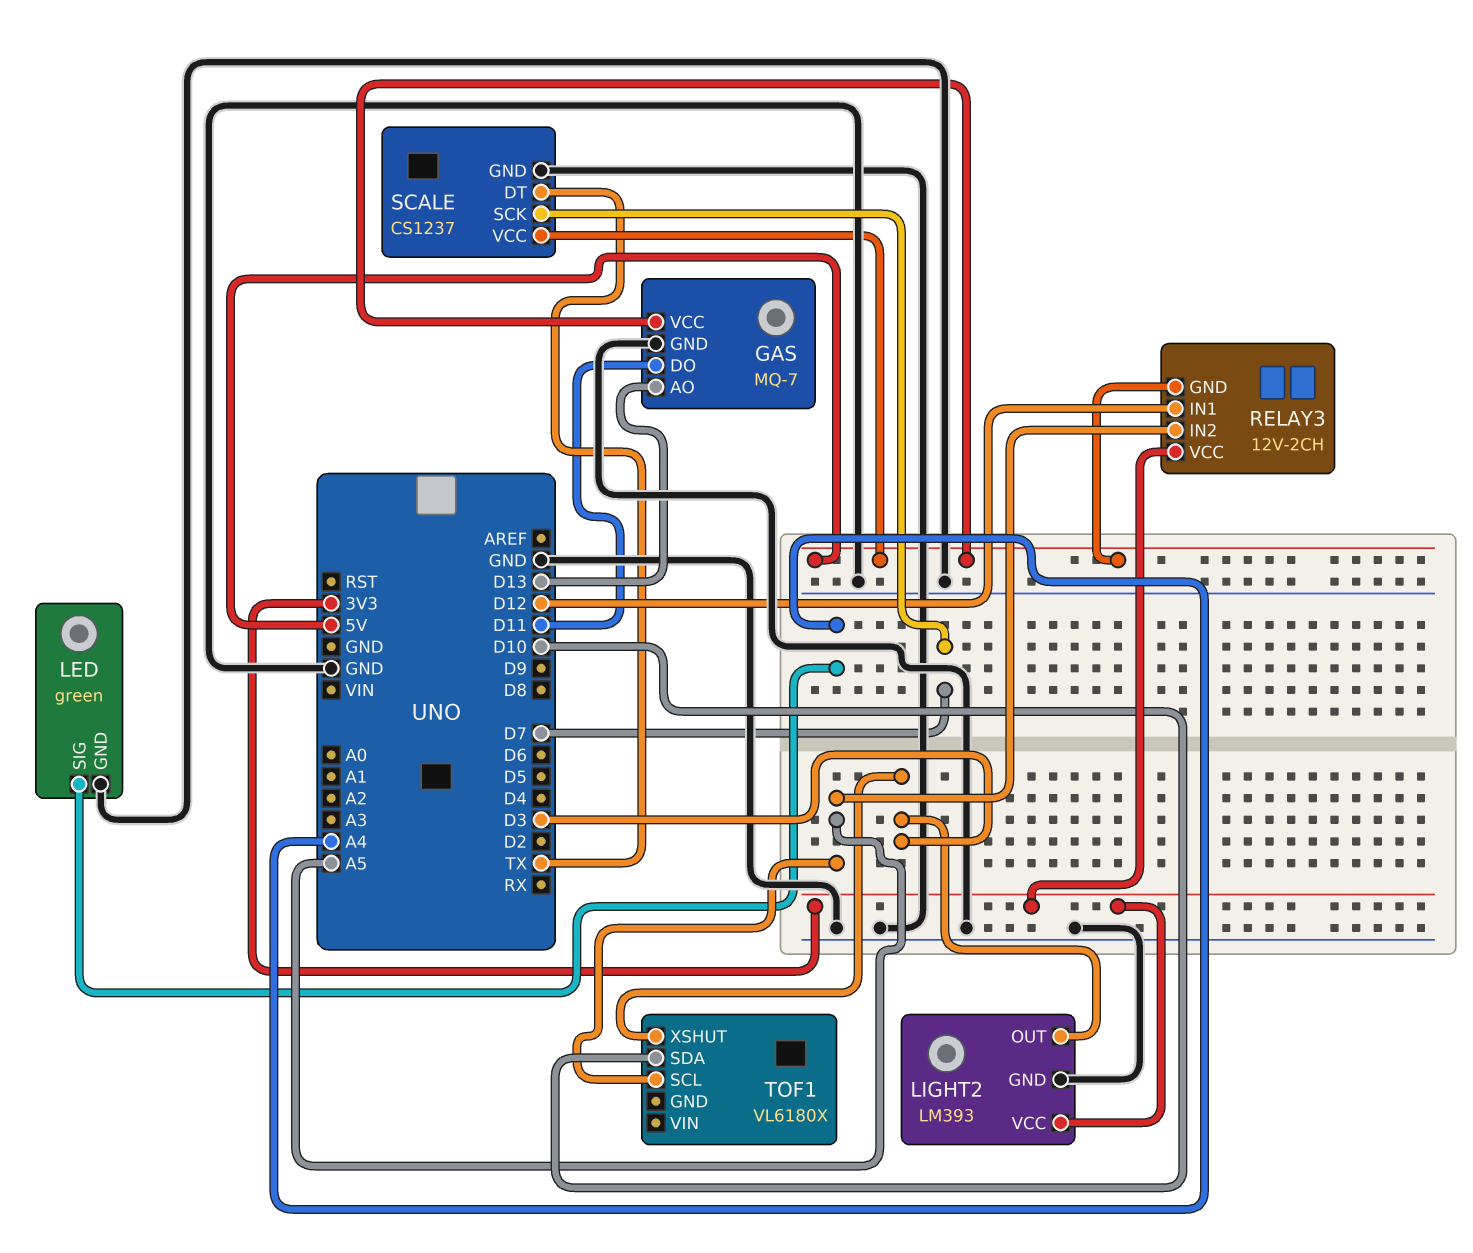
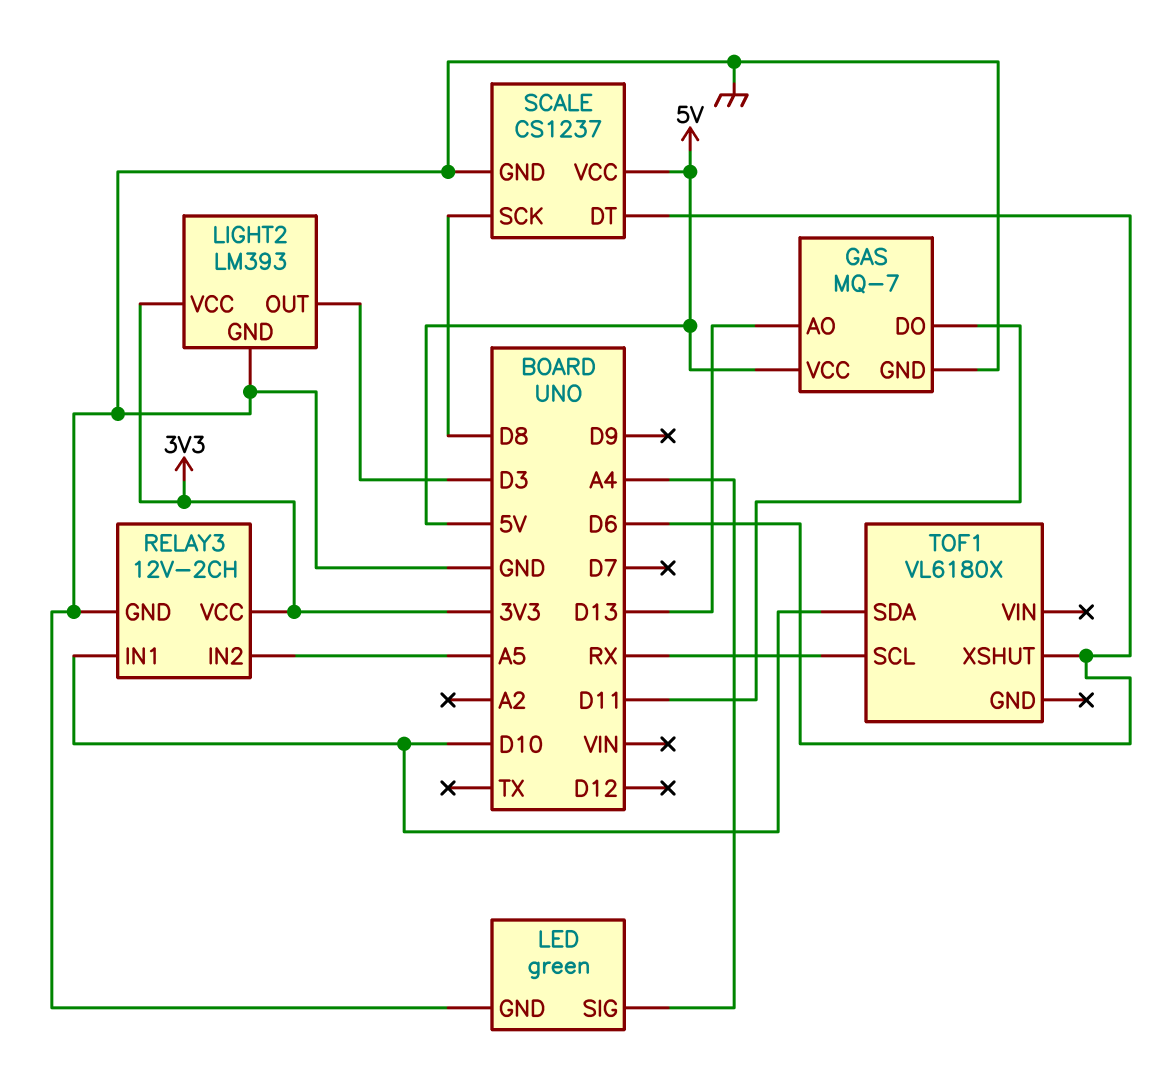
RELAY3 pin GND: 5V -> GND
RELAY3 pin IN1: D12 -> D10
SCALE pin DT: TX -> D6
SCALE pin SCK: D7 -> D8
TOF1 pin SCL: A5 -> RX
TOF1 pin XSHUT: D3 -> D6

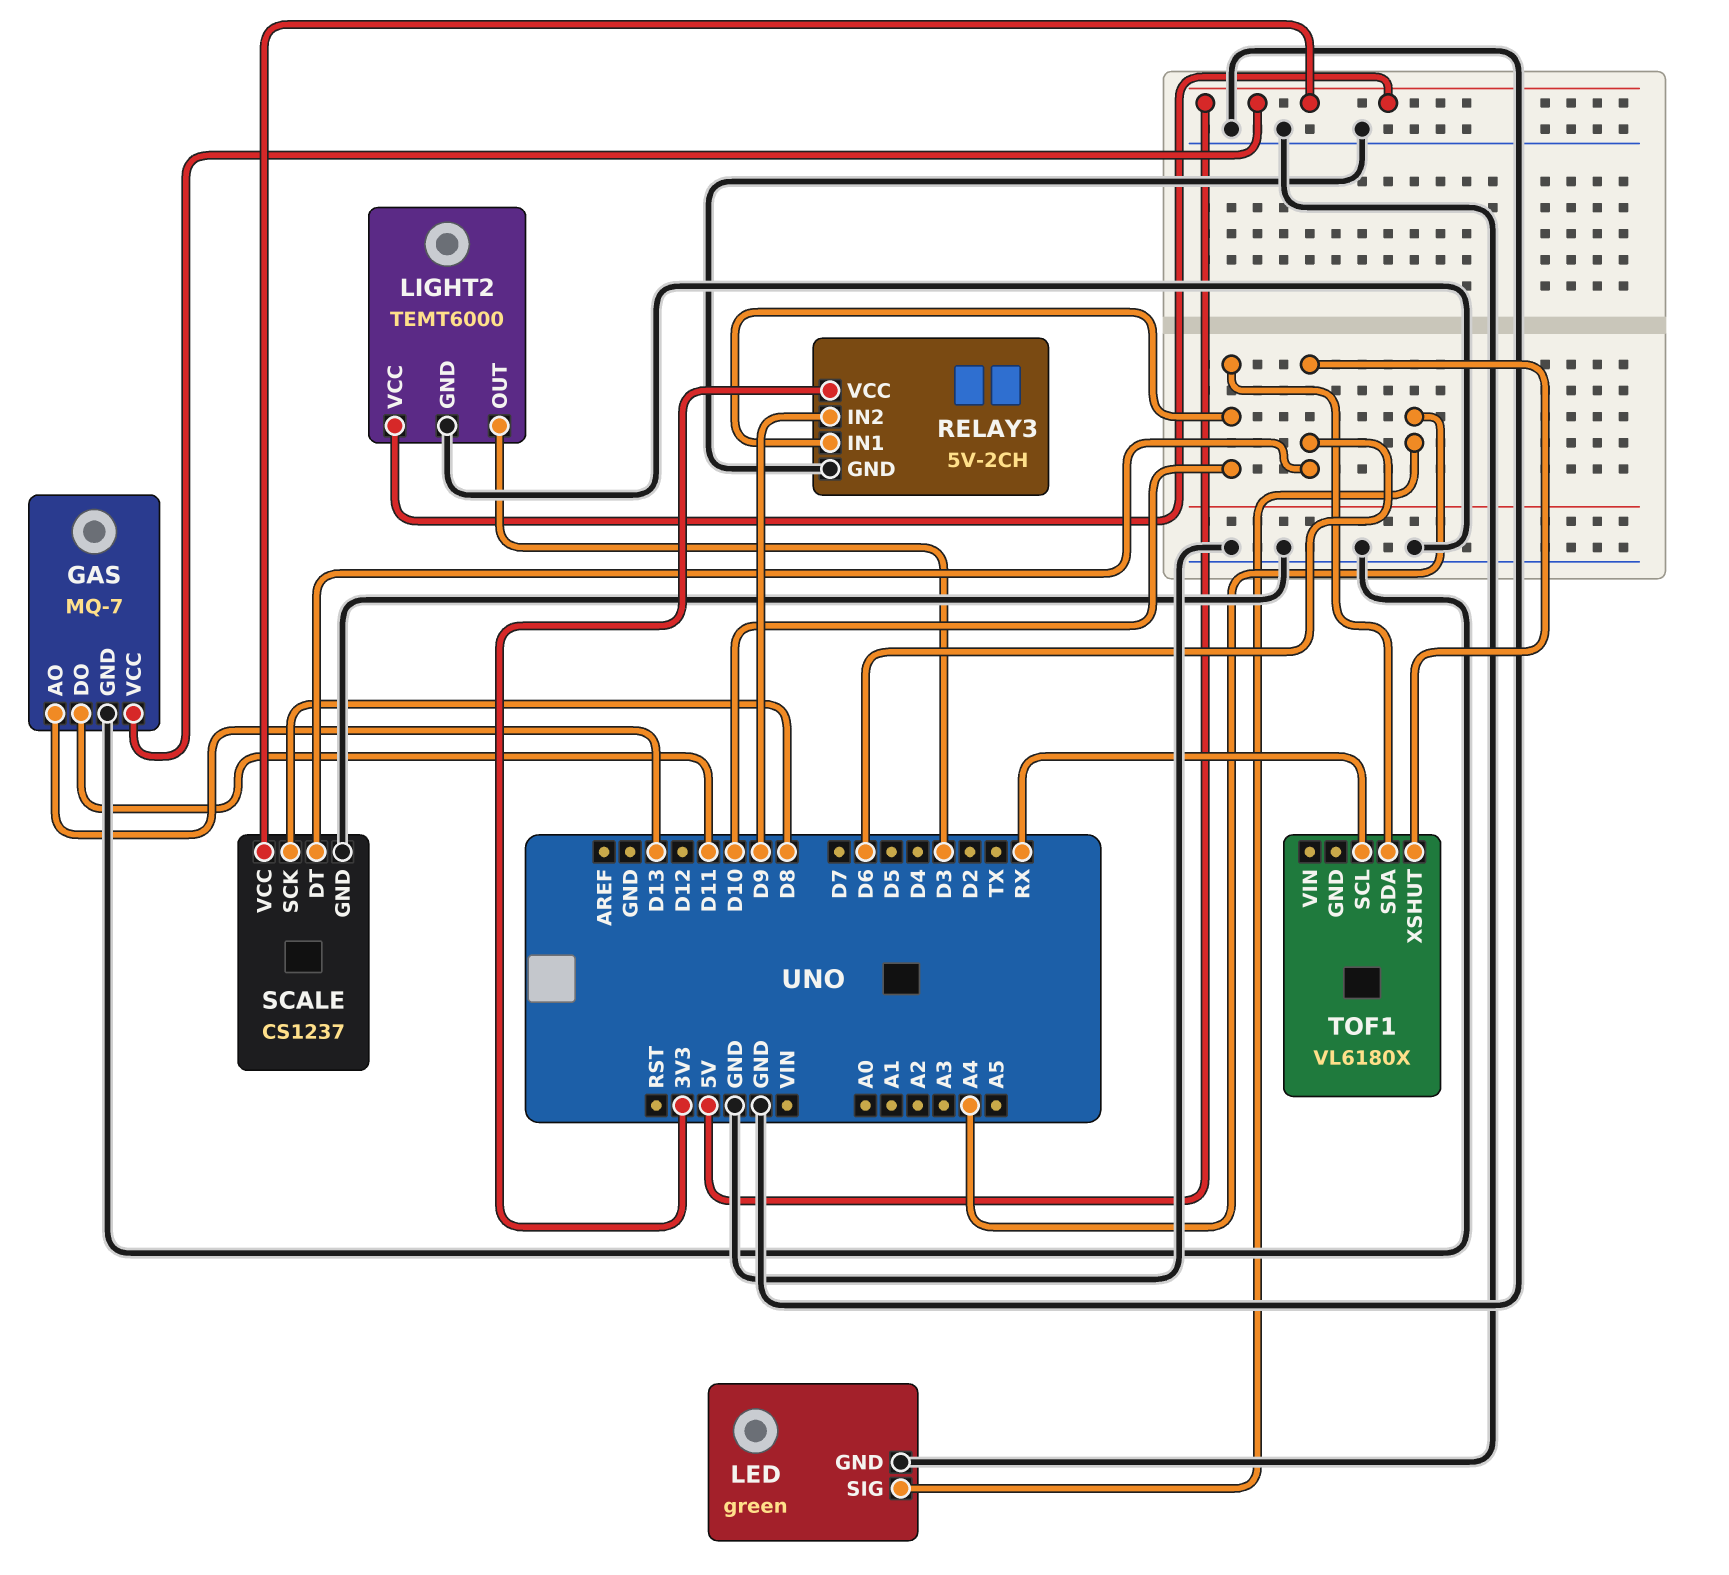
LIGHT2: LM393 -> TEMT6000
LIGHT2 pin VCC: 3V3 -> 5V
RELAY3: 12V-2CH -> 5V-2CH
RELAY3 pin IN2: A5 -> D9

